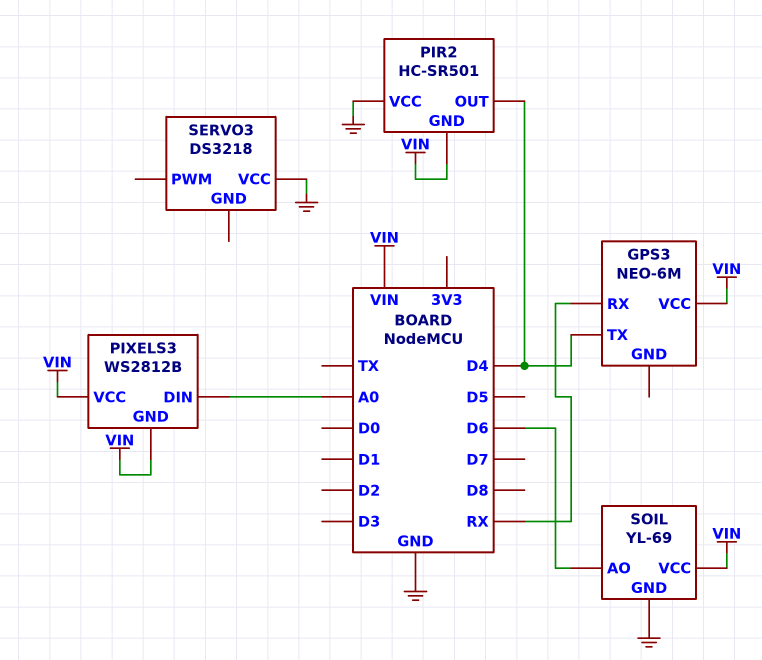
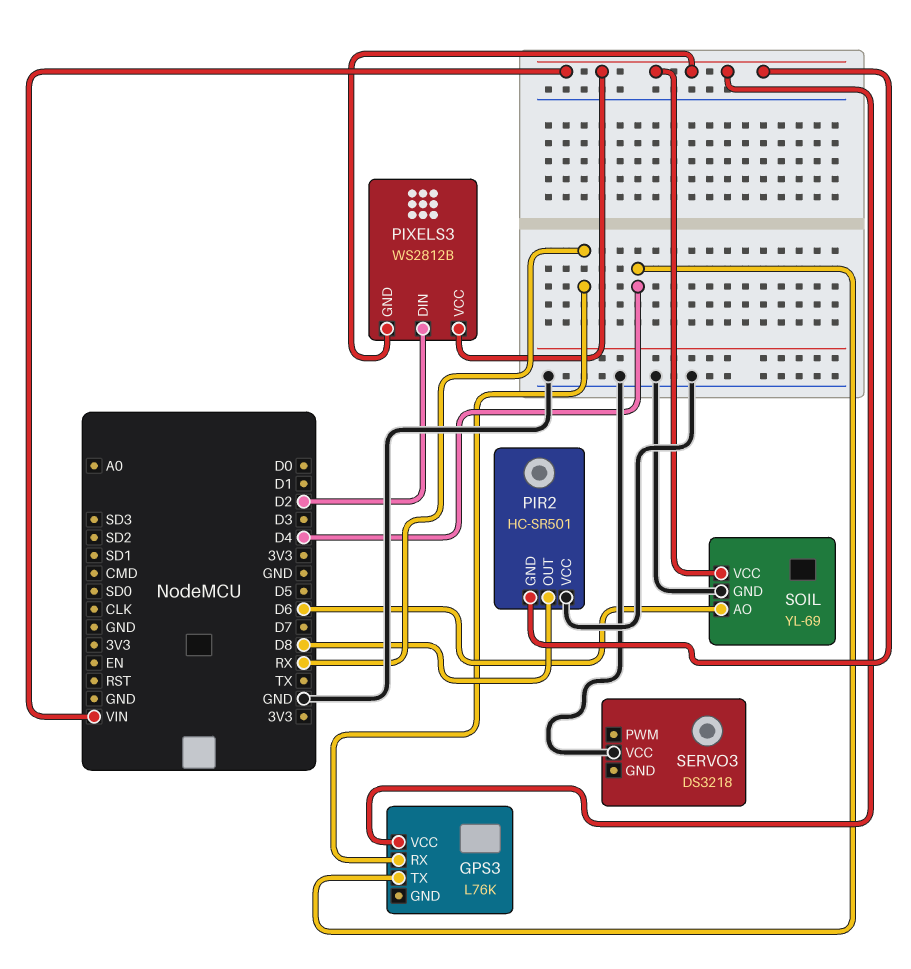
GPS3: NEO-6M -> L76K
PIR2 pin OUT: D4 -> D8
PIXELS3 pin DIN: A0 -> D2

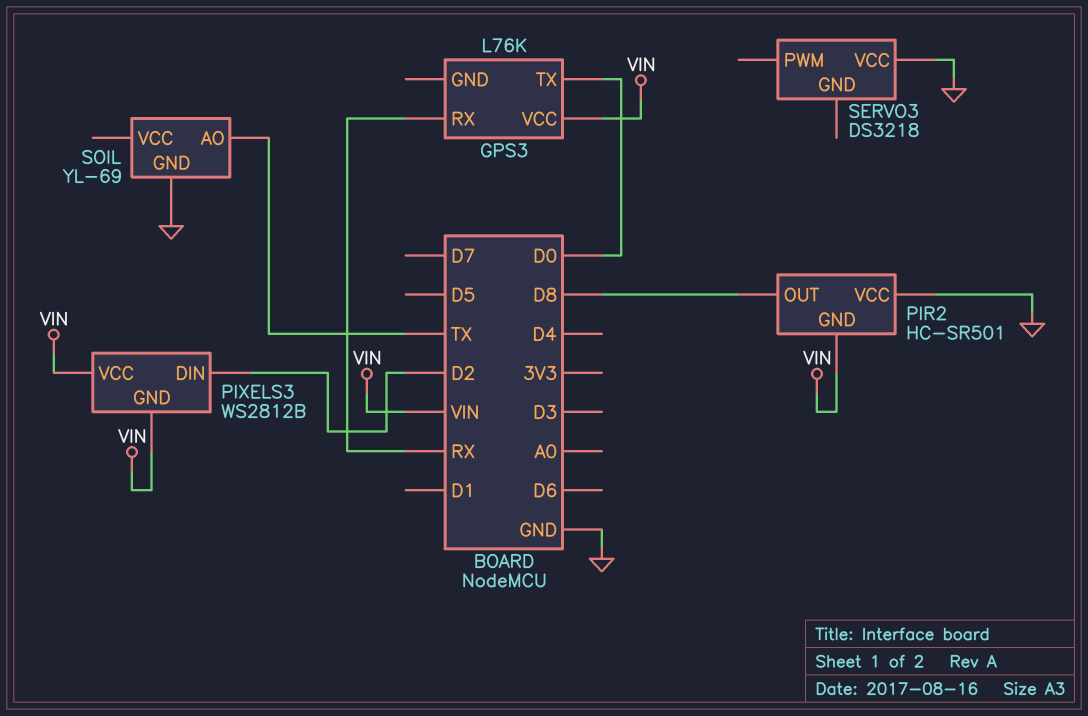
GPS3 pin TX: D4 -> D0
SOIL pin AO: D6 -> TX
SOIL pin VCC: VIN -> none

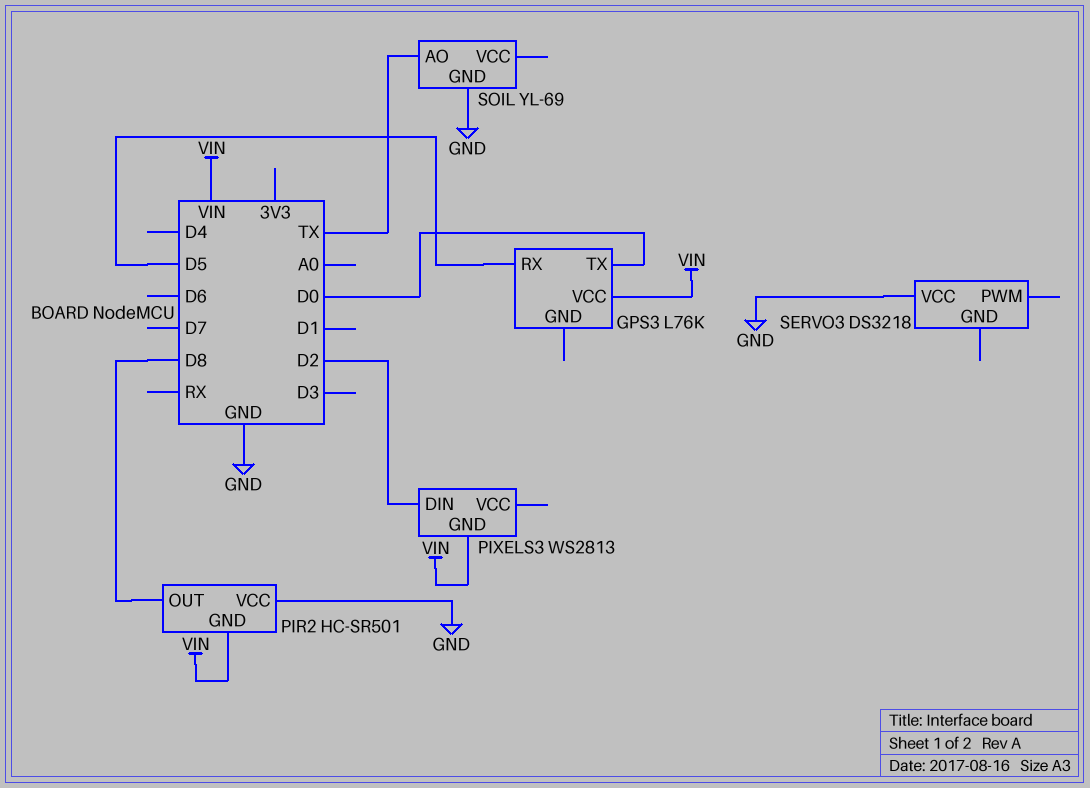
GPS3 pin RX: RX -> D5
PIXELS3: WS2812B -> WS2813
PIXELS3 pin VCC: VIN -> none

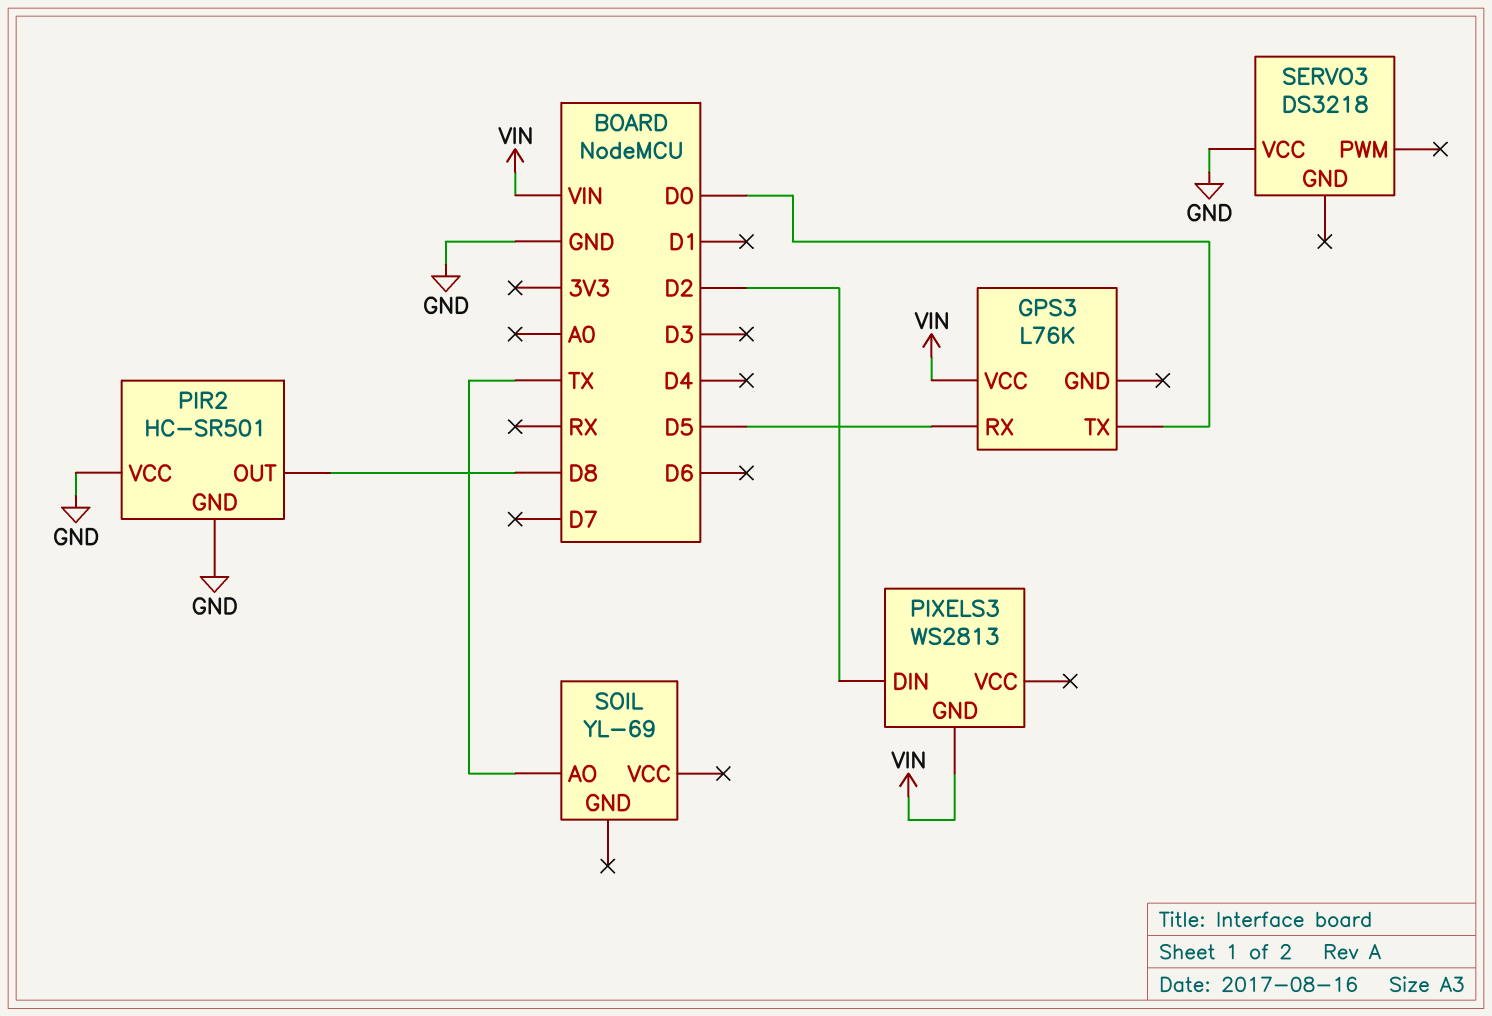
PIR2 pin GND: VIN -> GND
SOIL pin GND: GND -> none

